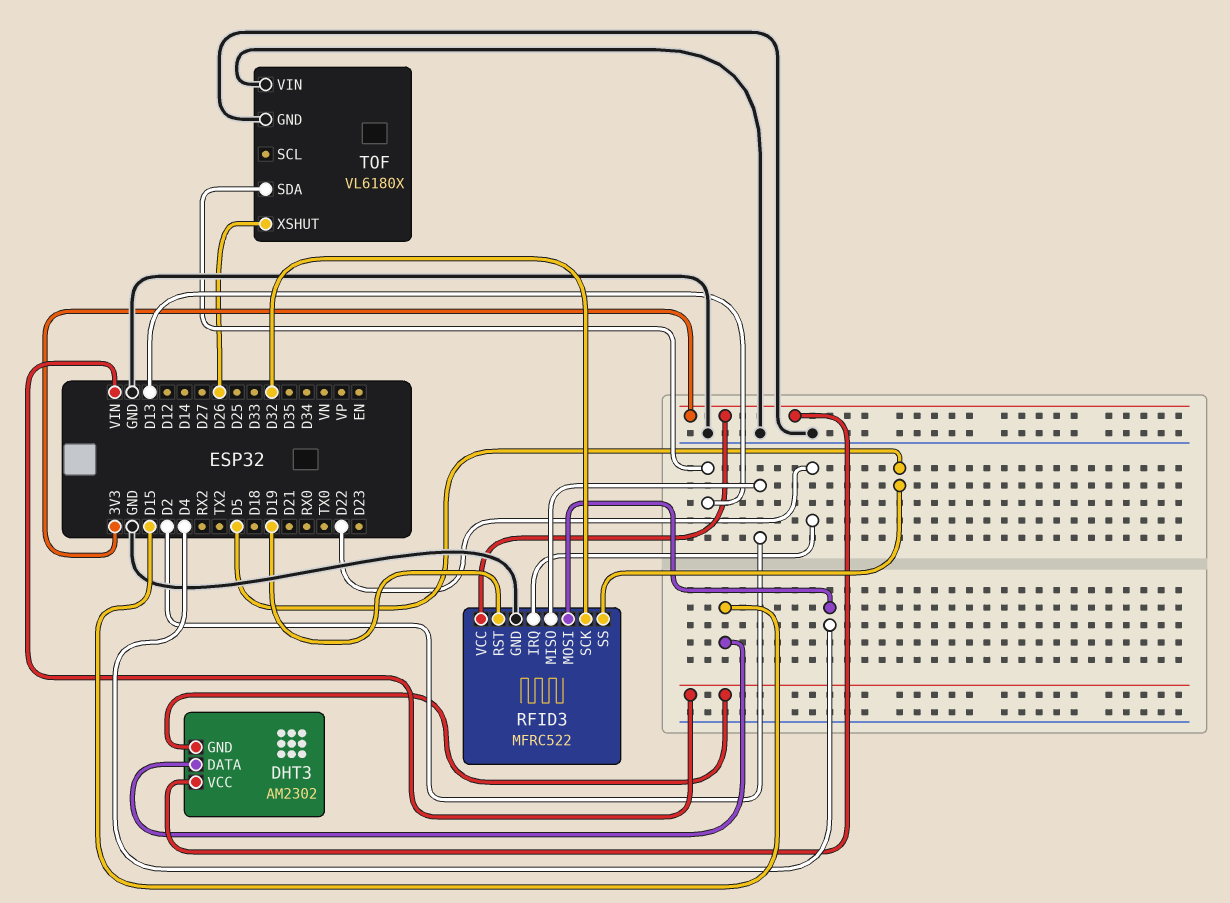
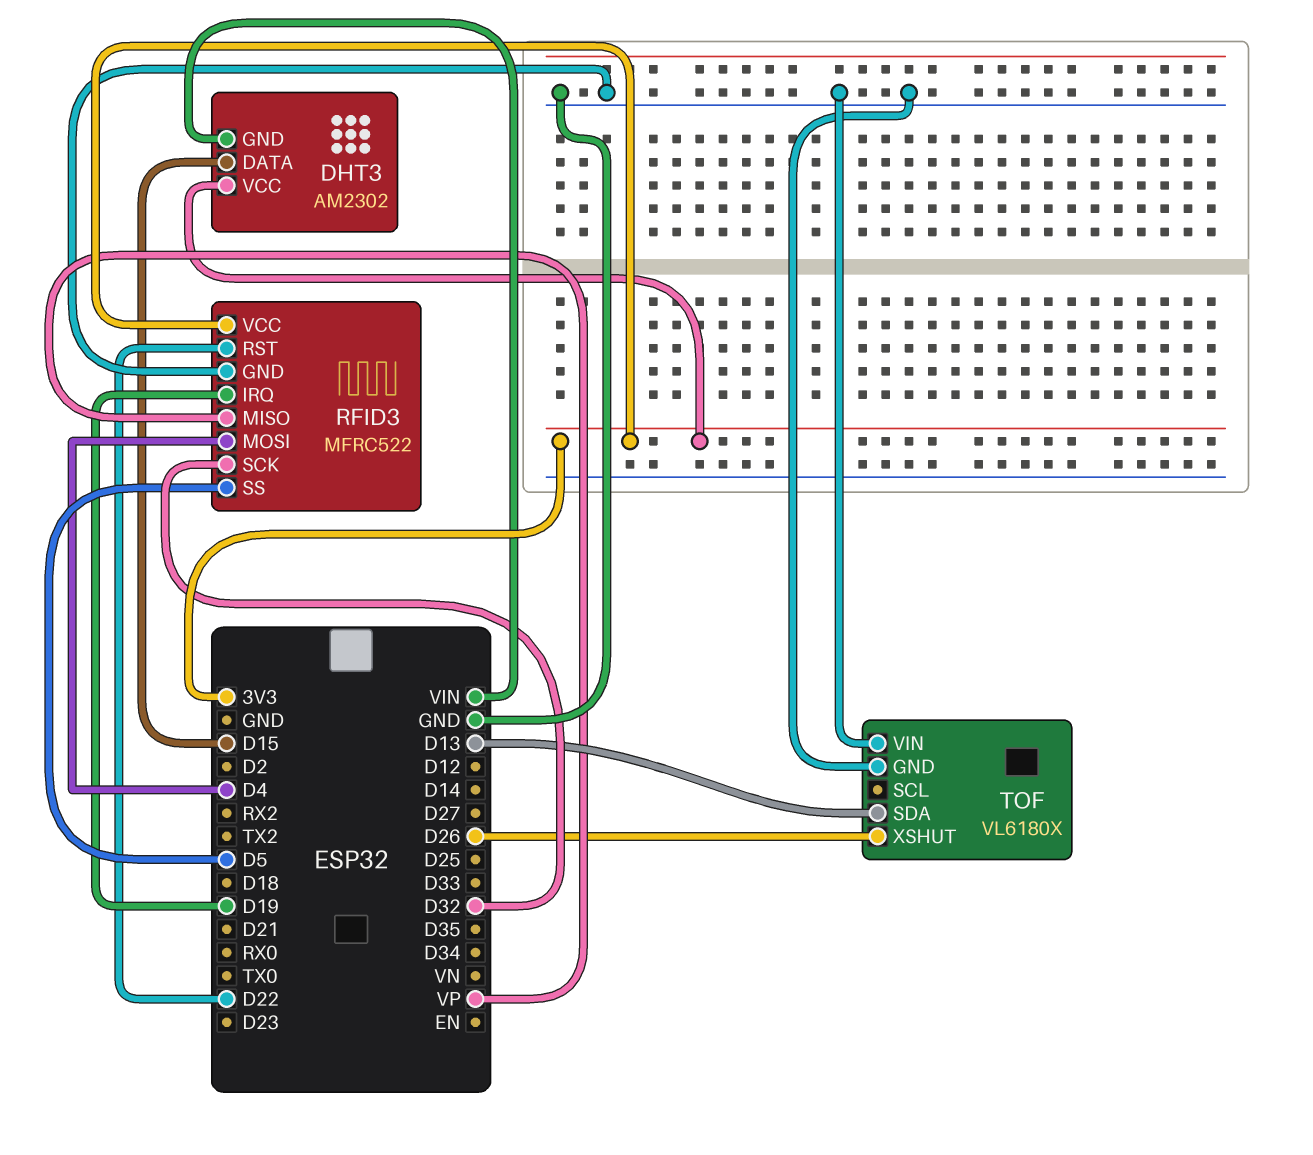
RFID3 pin IRQ: D22 -> D19
RFID3 pin MISO: D2 -> VP
RFID3 pin RST: D19 -> D22

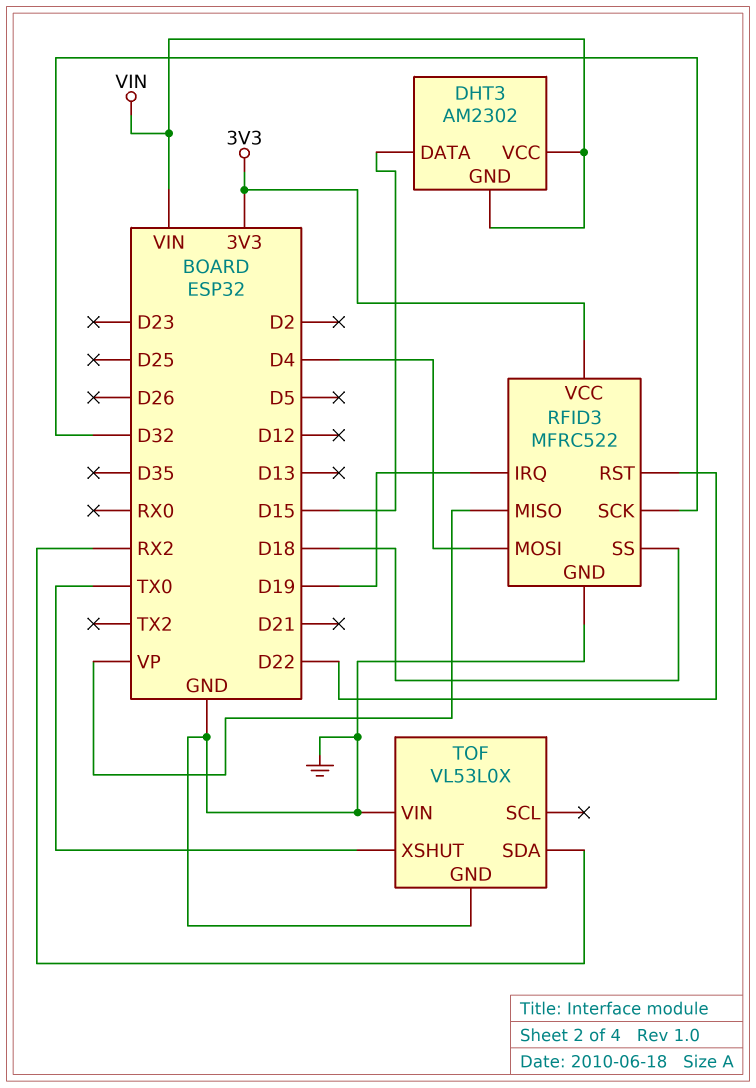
DHT3 pin VCC: 3V3 -> VIN
RFID3 pin SS: D5 -> D18
TOF: VL6180X -> VL53L0X
TOF pin SDA: D13 -> RX2
TOF pin XSHUT: D26 -> TX0

